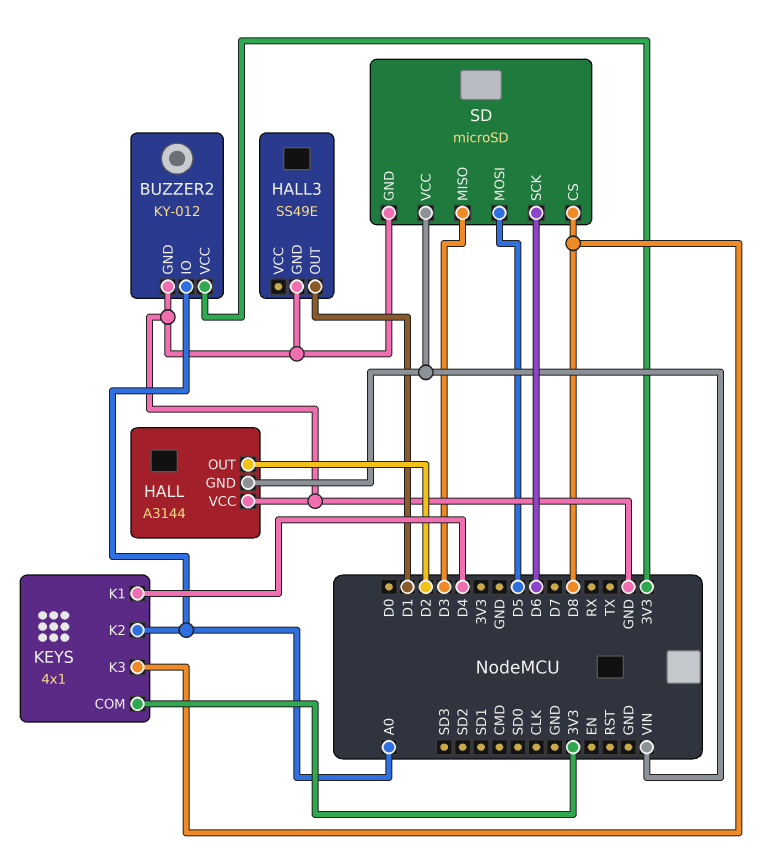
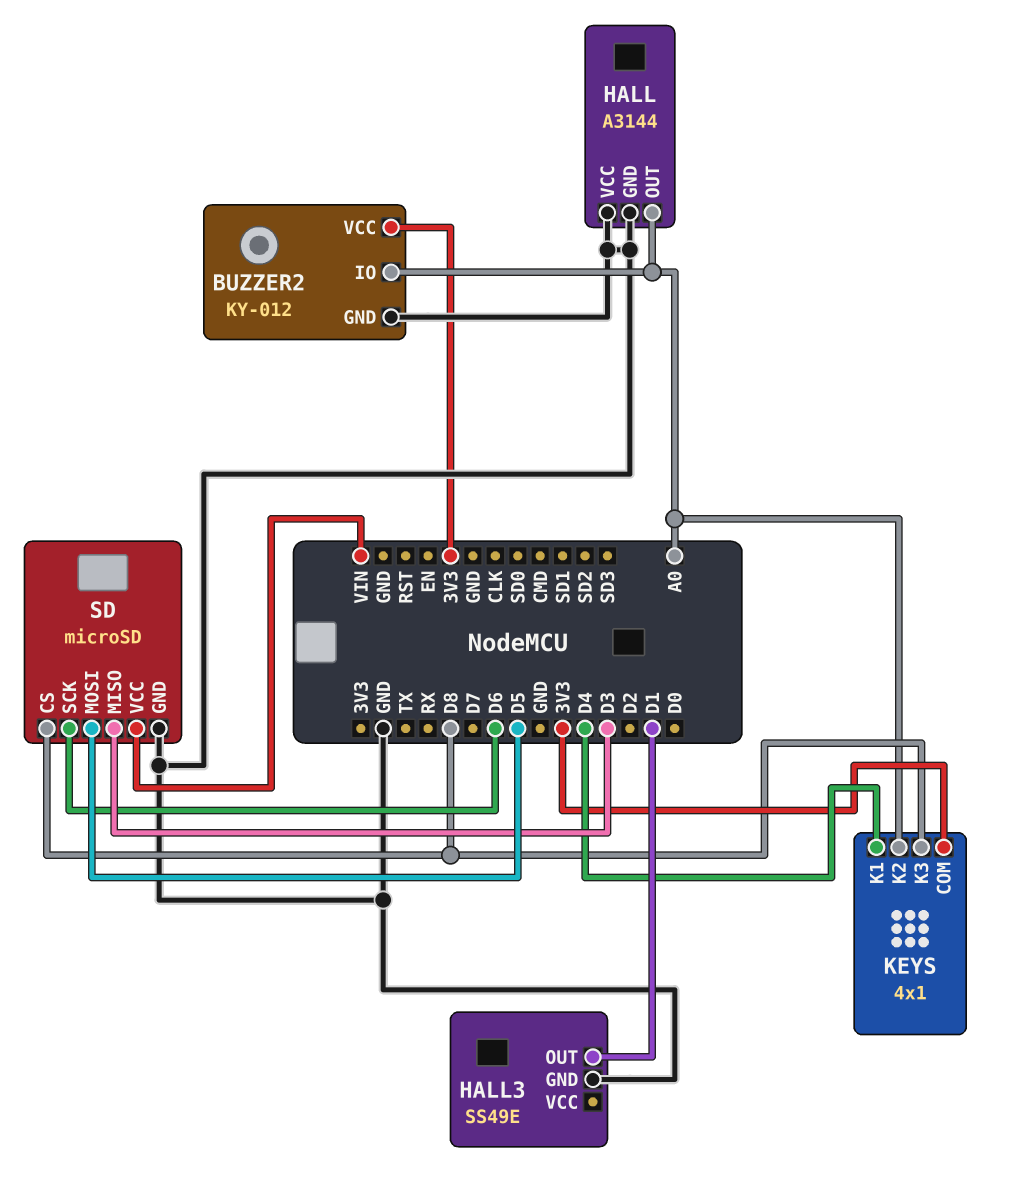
HALL pin GND: VIN -> GND
HALL pin OUT: D2 -> A0

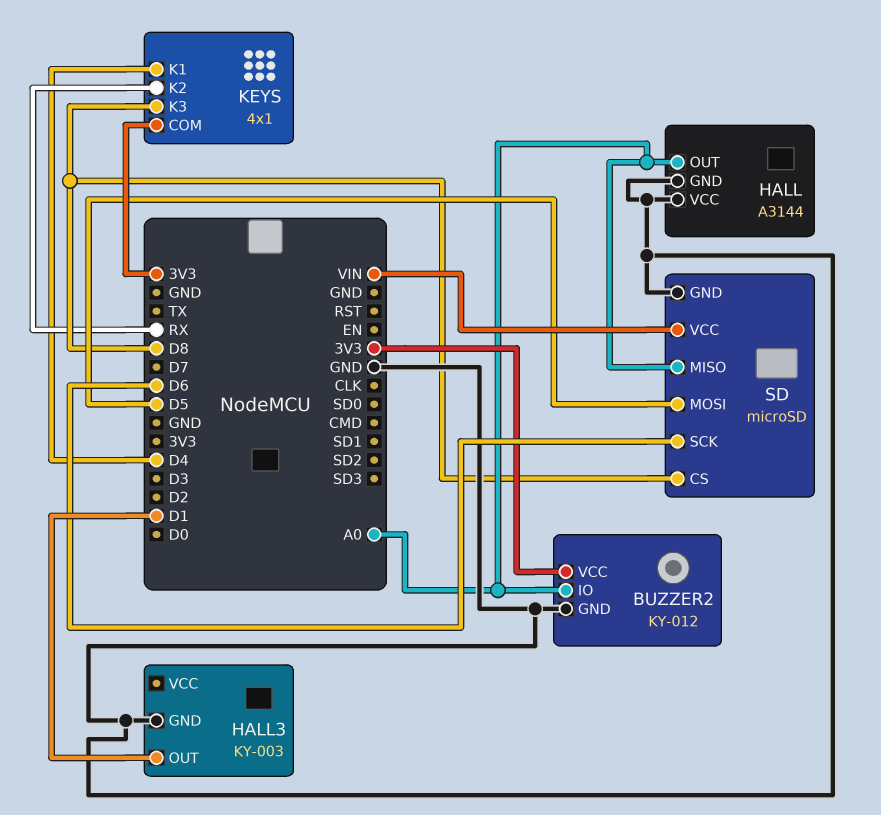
HALL3: SS49E -> KY-003
KEYS pin K2: A0 -> RX
SD pin MISO: D3 -> A0

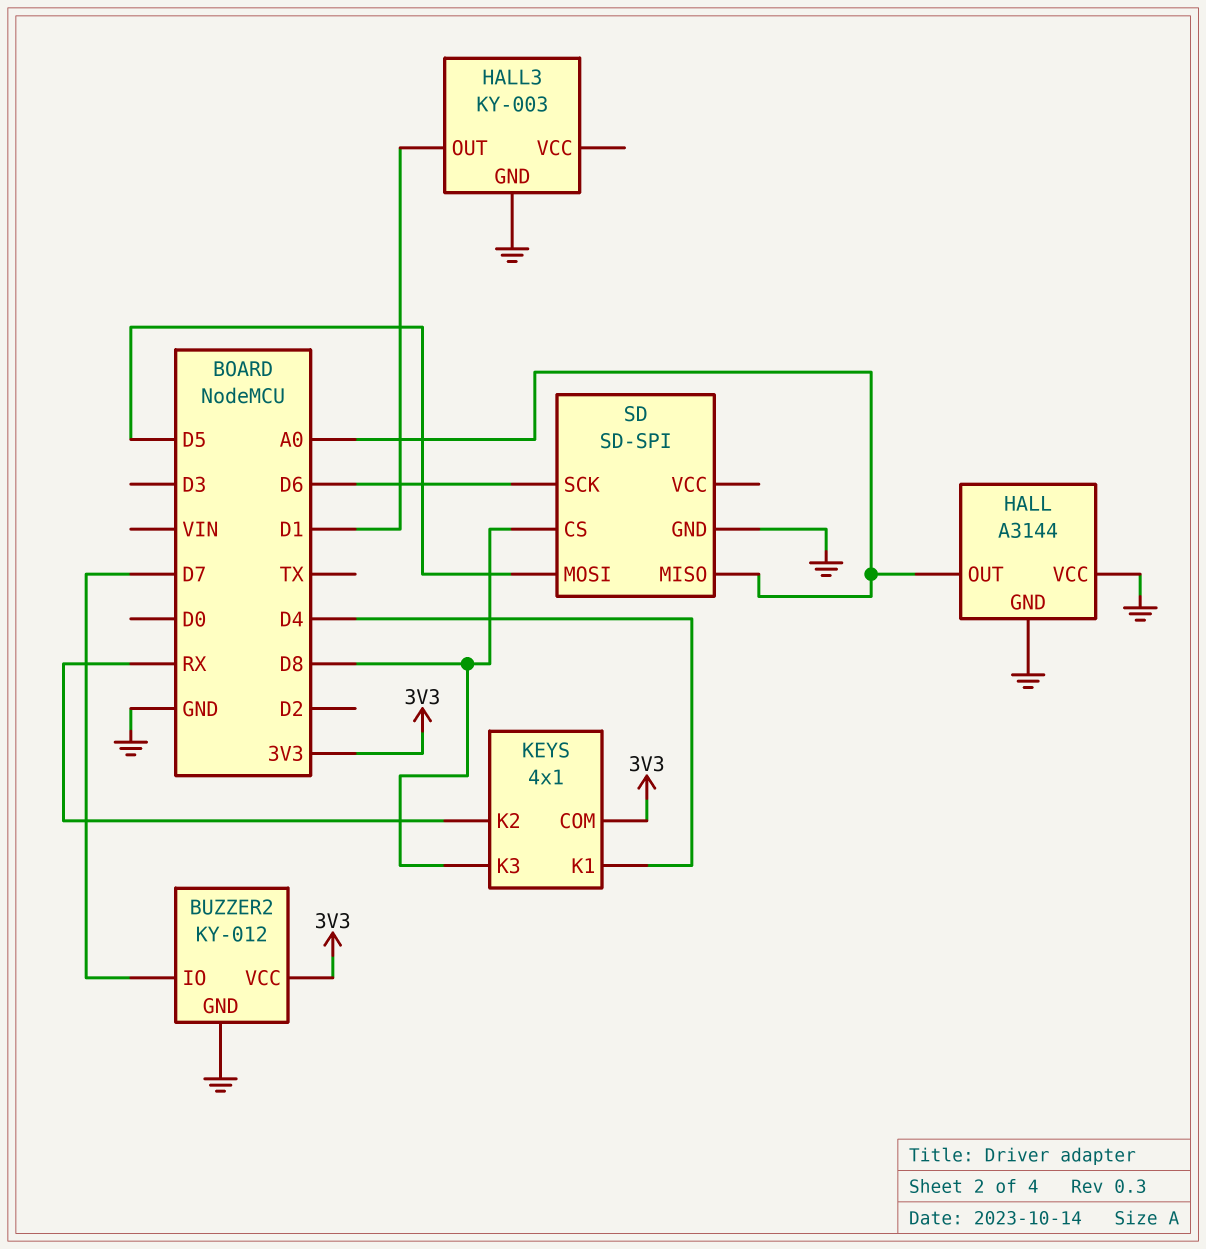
BUZZER2 pin IO: A0 -> D7
SD: microSD -> SD-SPI
SD pin VCC: VIN -> none

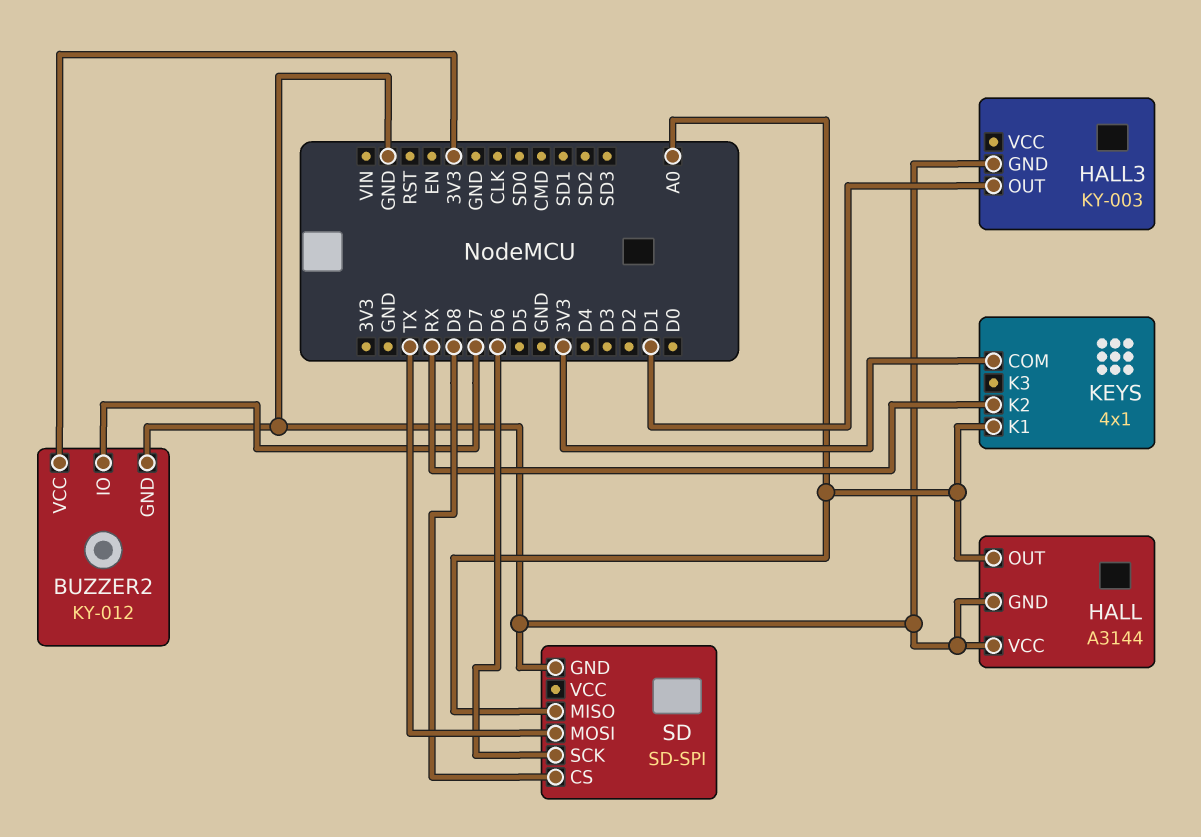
KEYS pin K1: D4 -> A0
KEYS pin K3: D8 -> none
SD pin MOSI: D5 -> TX

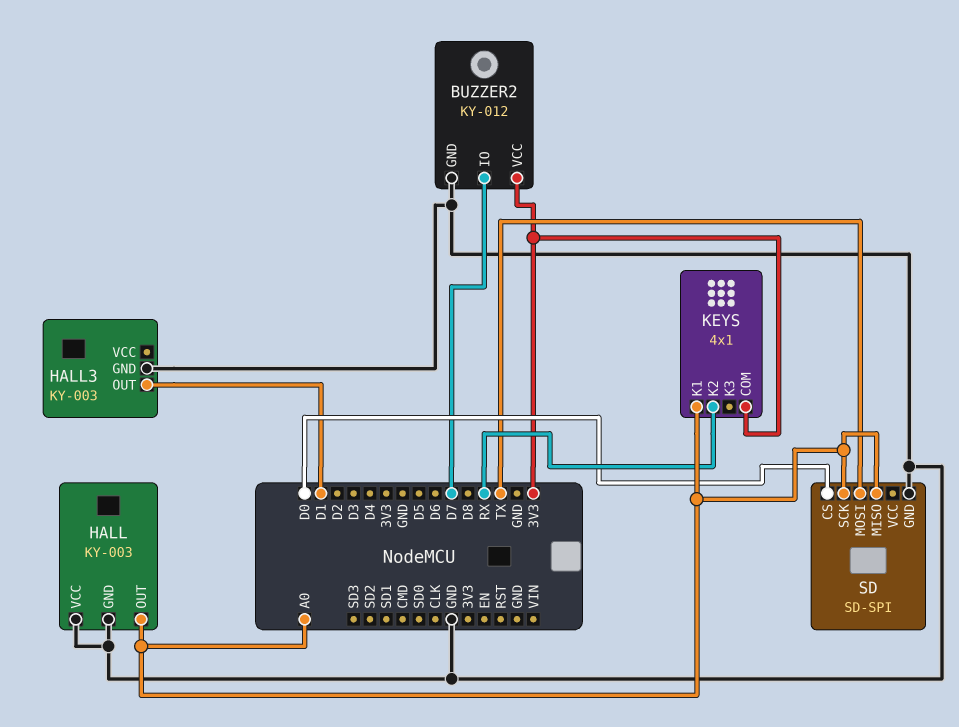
HALL: A3144 -> KY-003
SD pin CS: D8 -> D0
SD pin SCK: D6 -> A0

